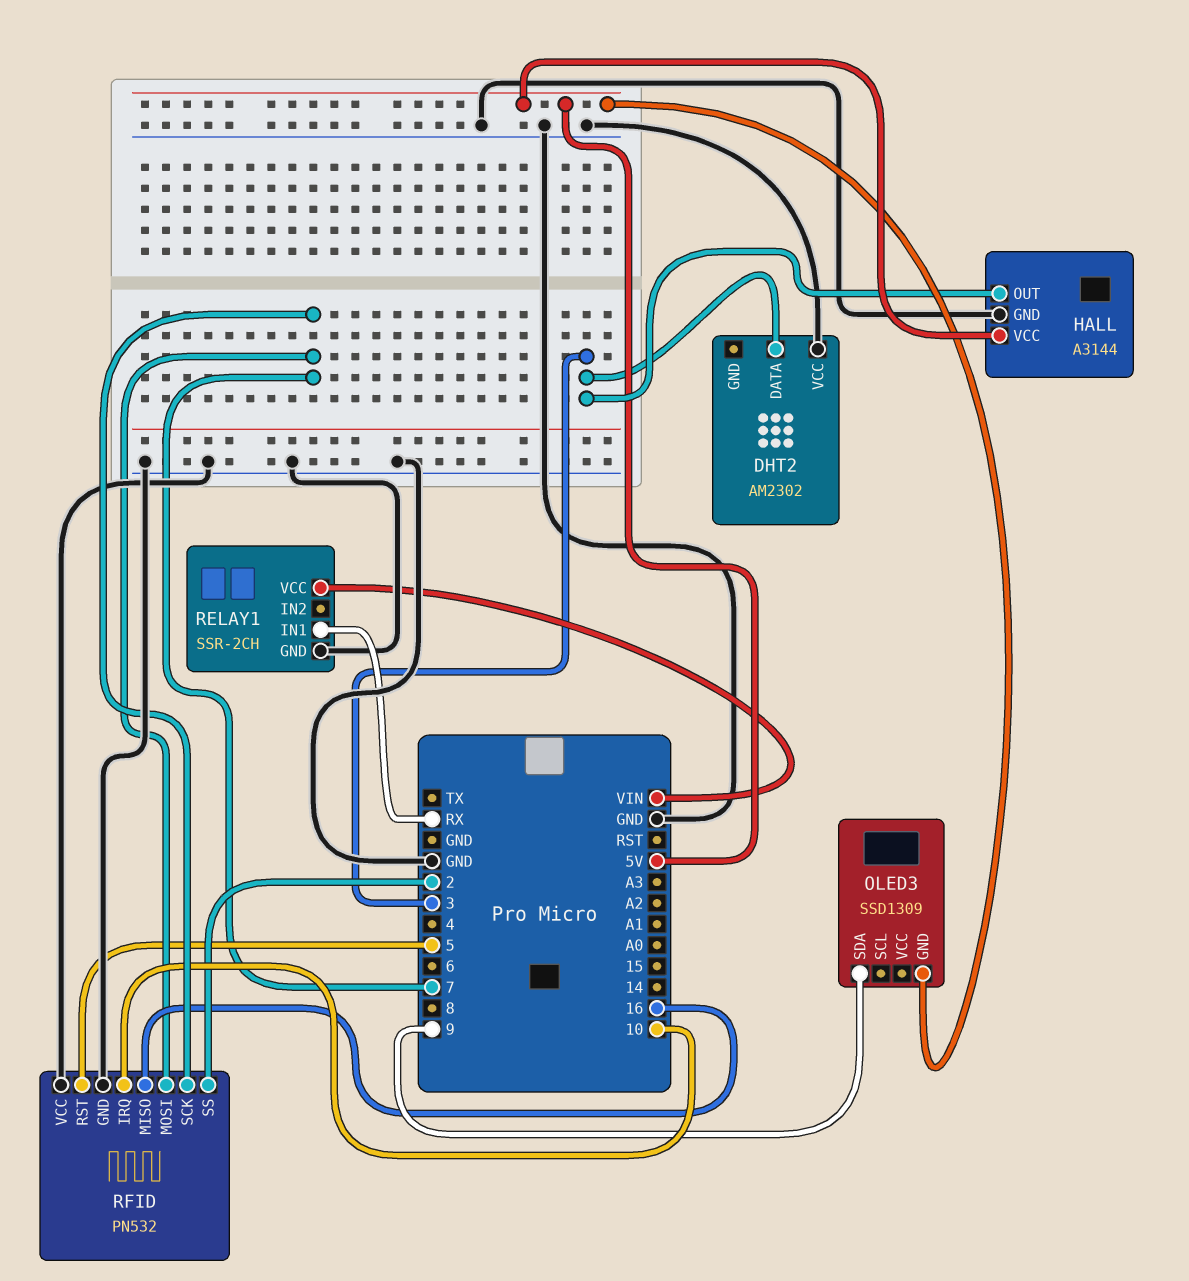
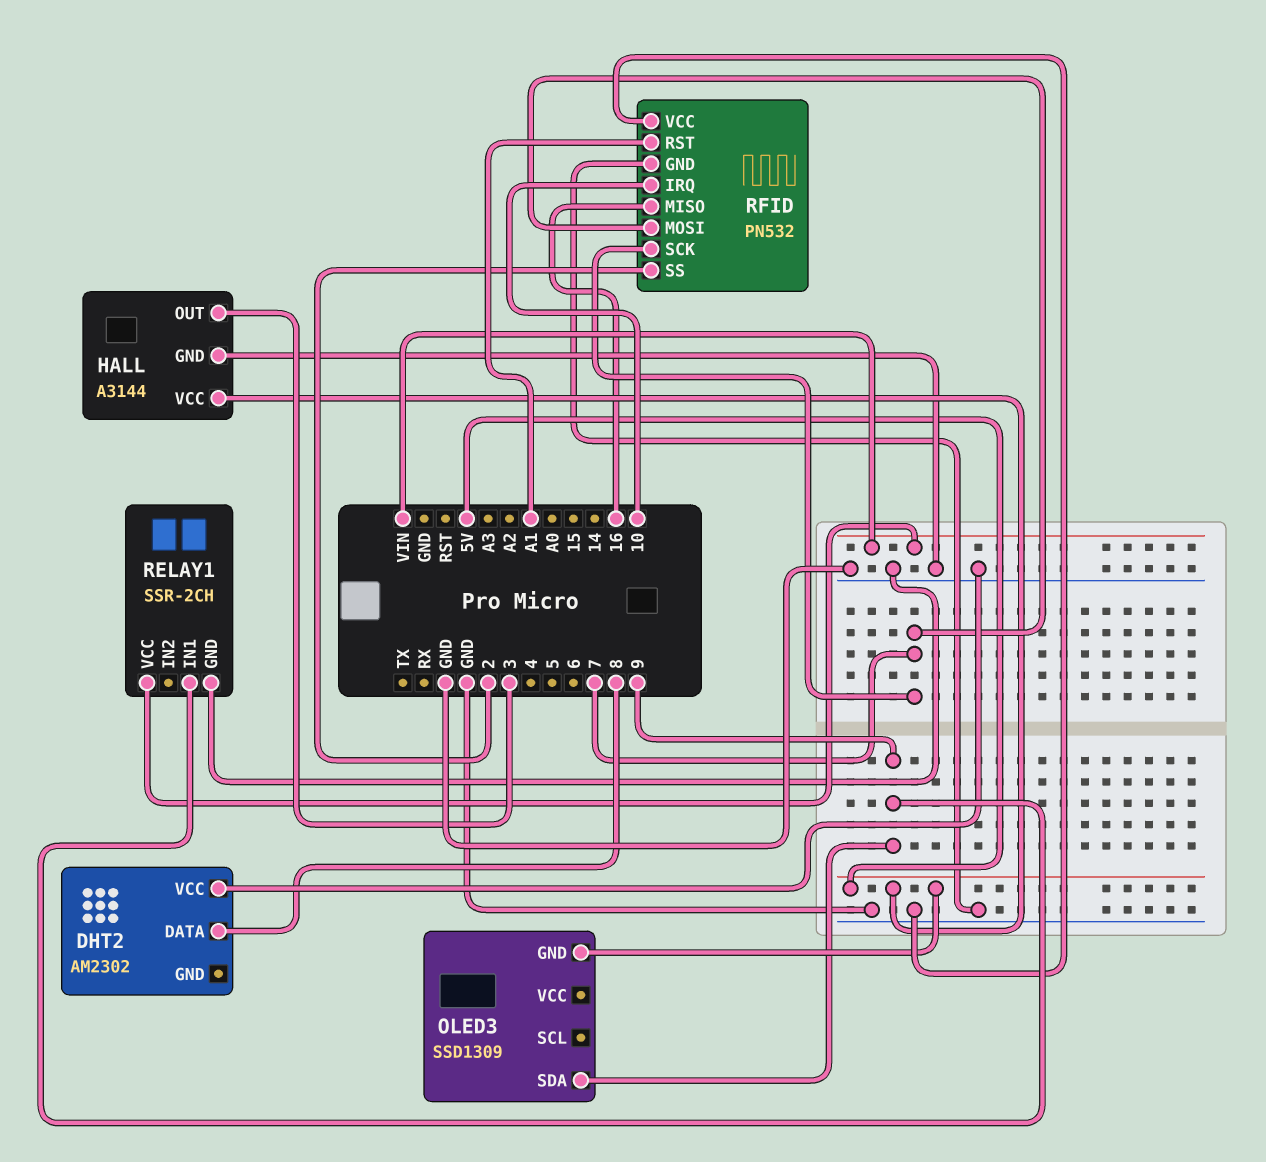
DHT2 pin DATA: 3 -> 8
RELAY1 pin IN1: RX -> 9
RFID pin RST: 5 -> A1

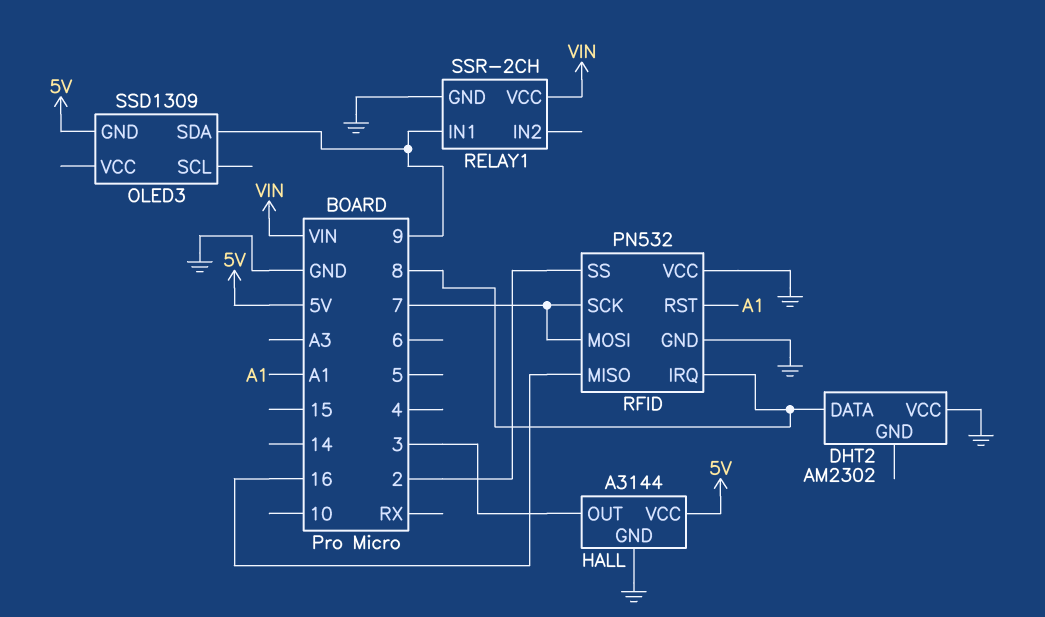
RFID pin IRQ: 10 -> 8

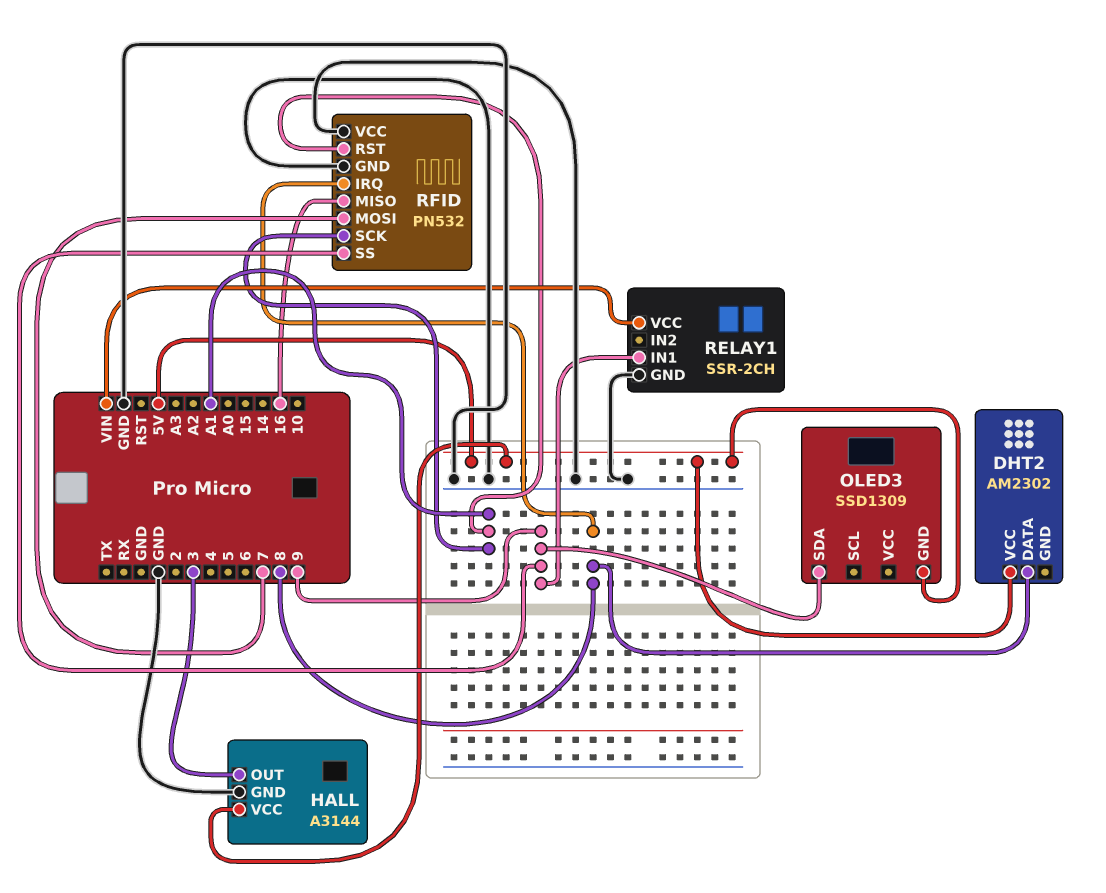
DHT2 pin VCC: GND -> 5V
RFID pin SCK: 7 -> A1
RFID pin SS: 2 -> 9

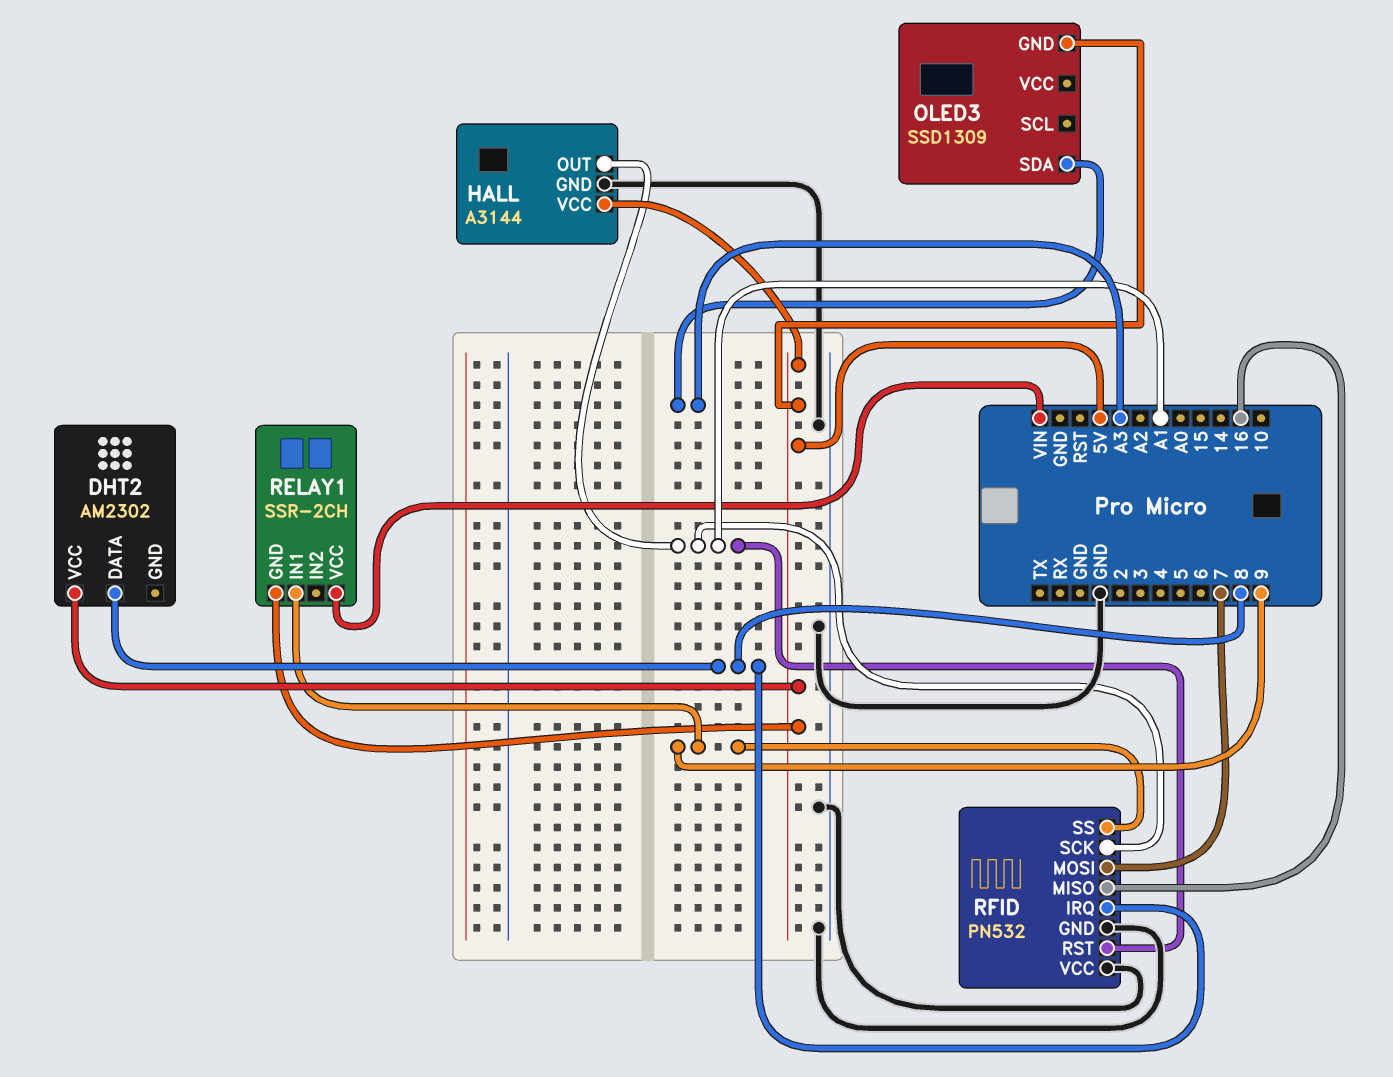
HALL pin OUT: 3 -> A1
OLED3 pin SDA: 9 -> A3
RELAY1 pin GND: GND -> 5V

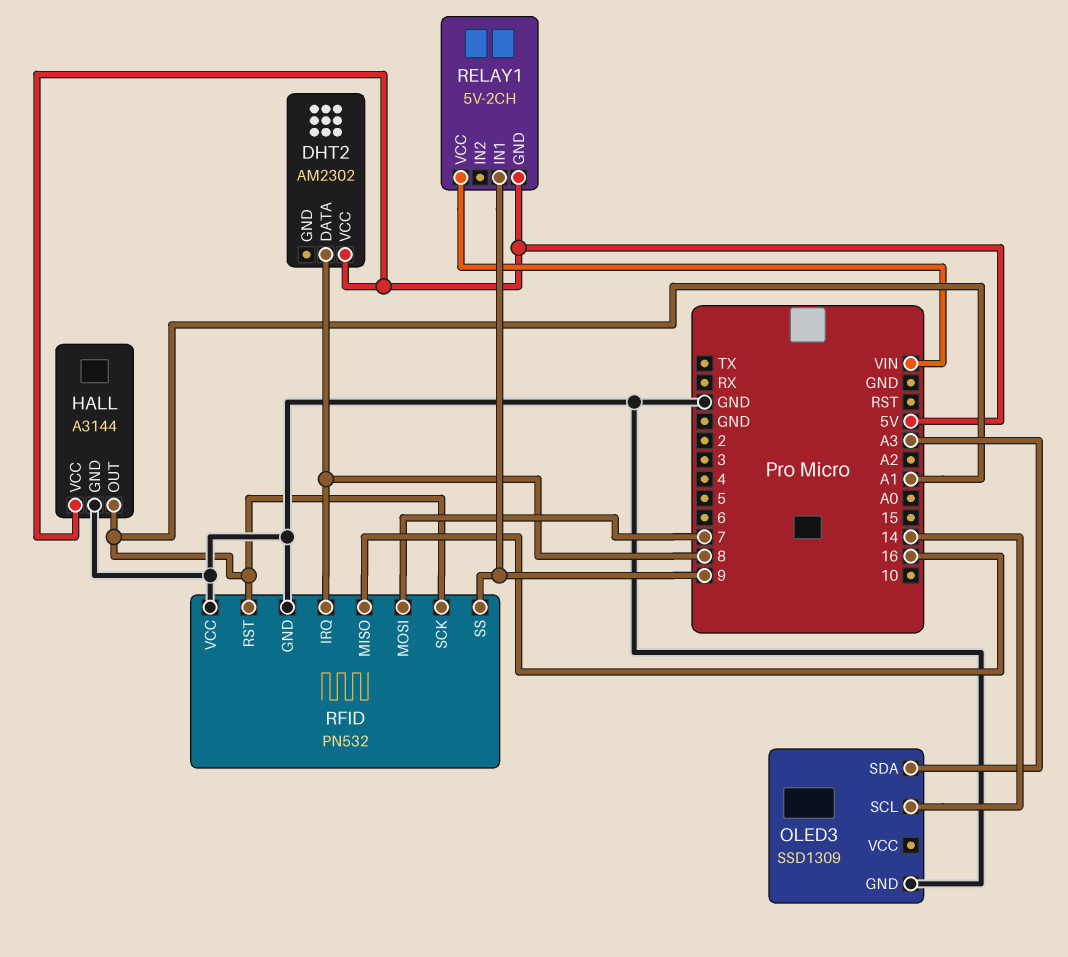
OLED3 pin GND: 5V -> GND
OLED3 pin SCL: none -> 14
RELAY1: SSR-2CH -> 5V-2CH

